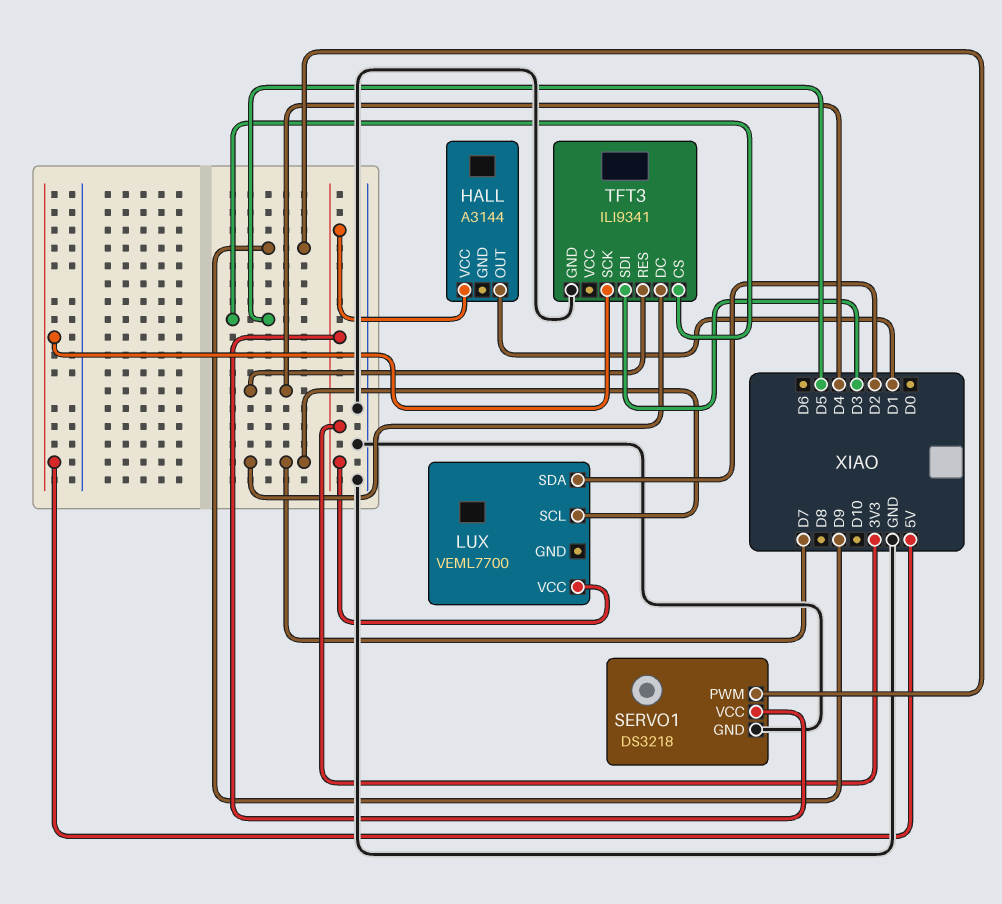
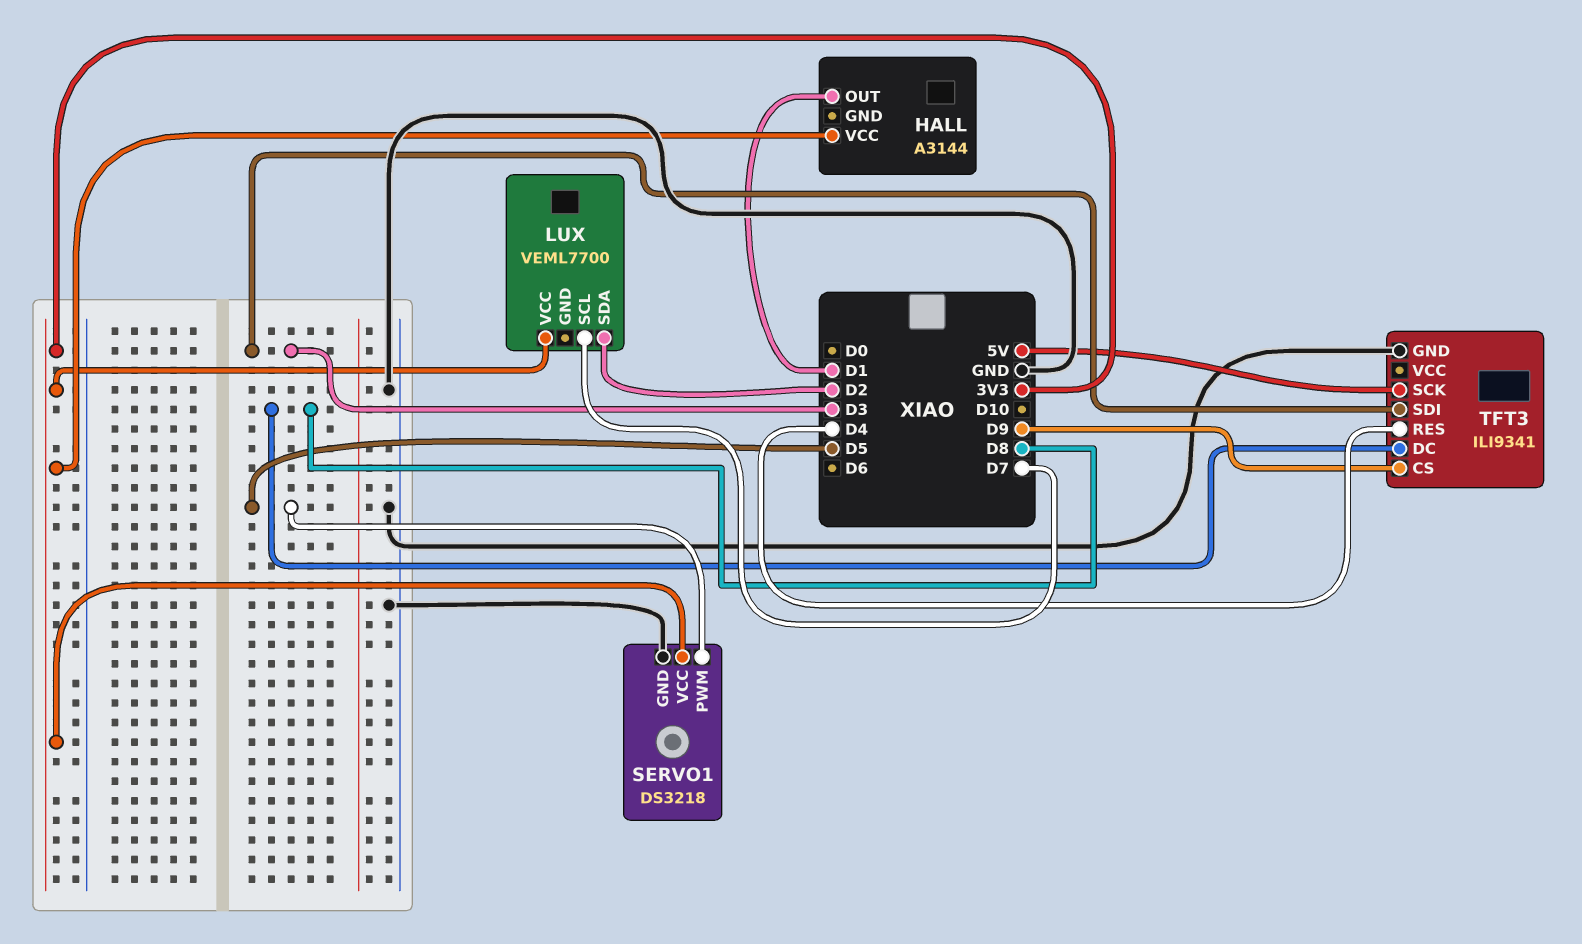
SERVO1 pin PWM: D9 -> D5
TFT3 pin CS: D5 -> D9
TFT3 pin DC: D7 -> D8

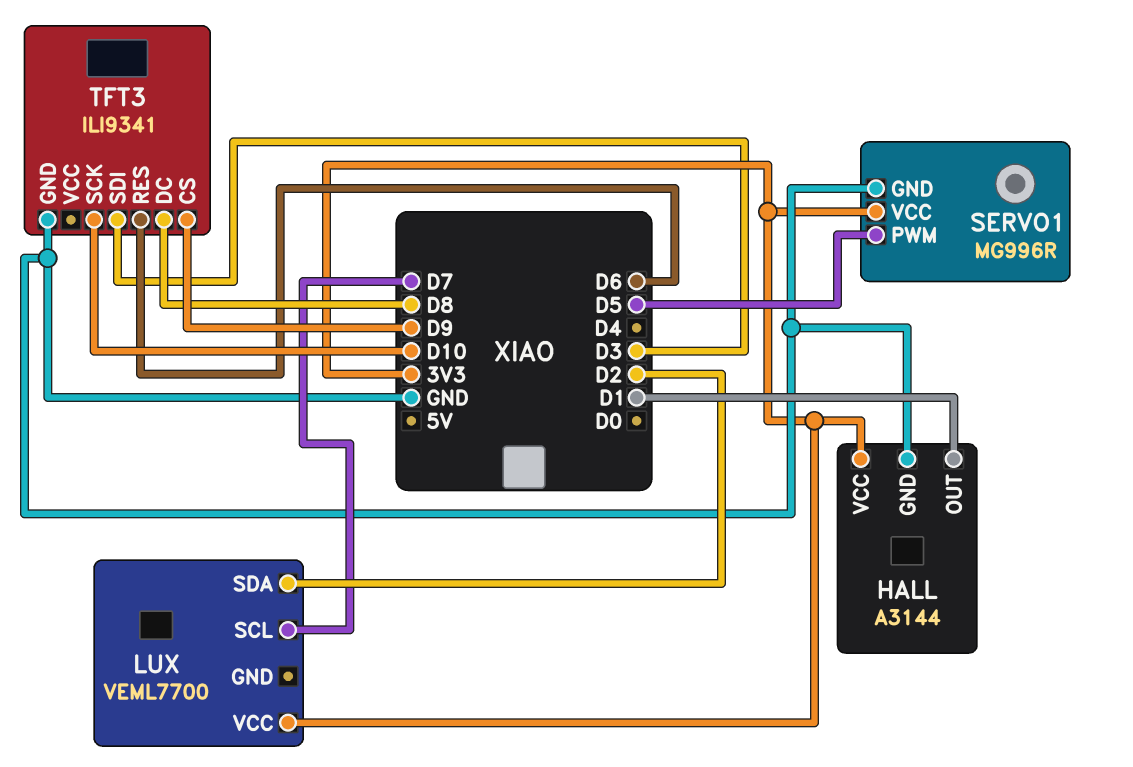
HALL pin GND: none -> GND
SERVO1: DS3218 -> MG996R
TFT3 pin RES: D4 -> D6
TFT3 pin SCK: 5V -> D10

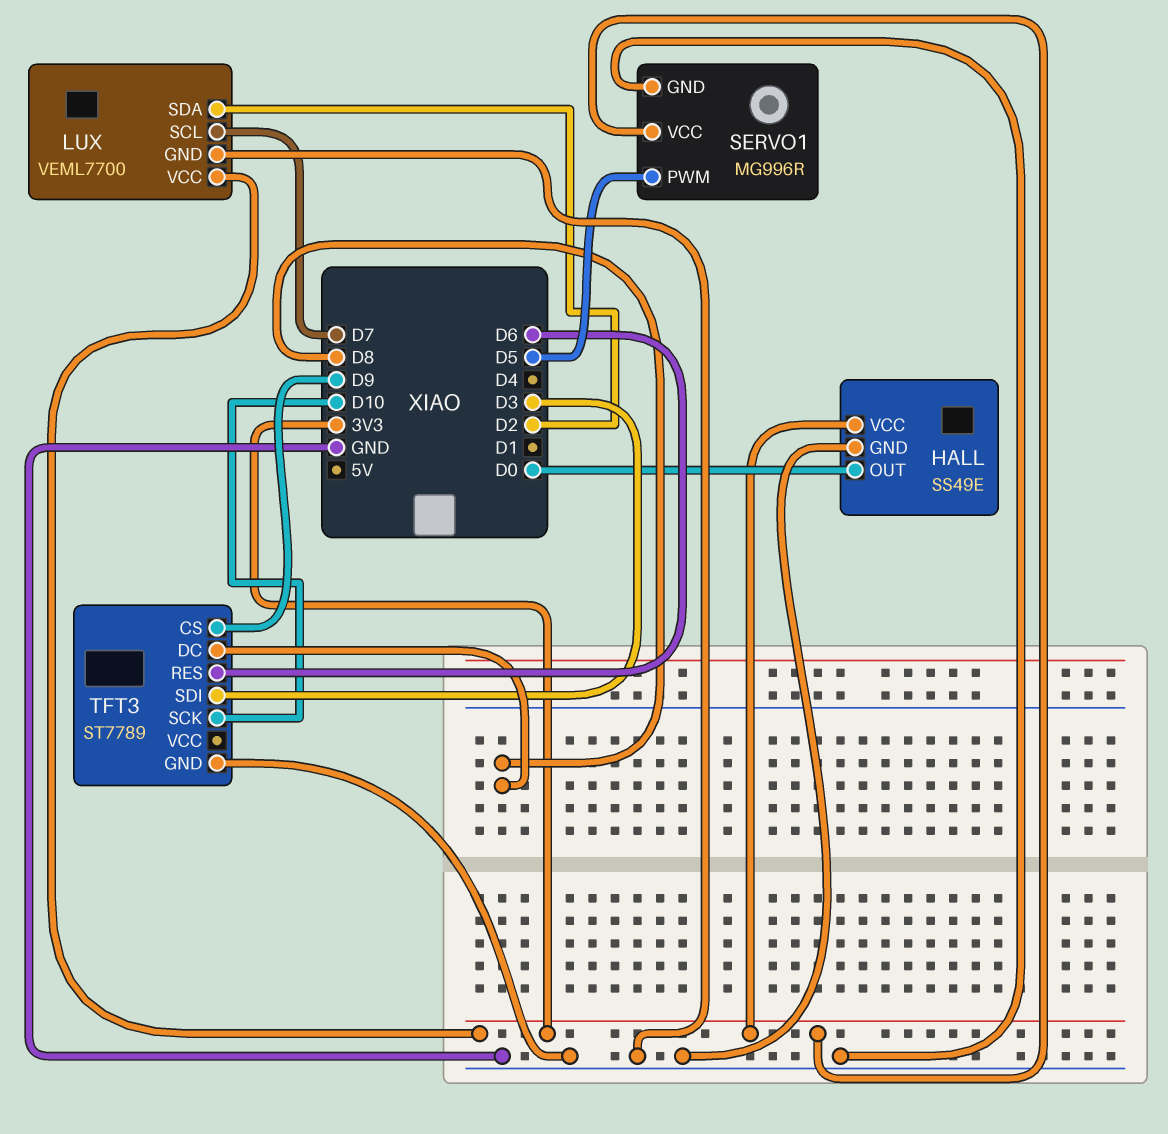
HALL: A3144 -> SS49E
HALL pin OUT: D1 -> D0
LUX pin GND: none -> GND
TFT3: ILI9341 -> ST7789

